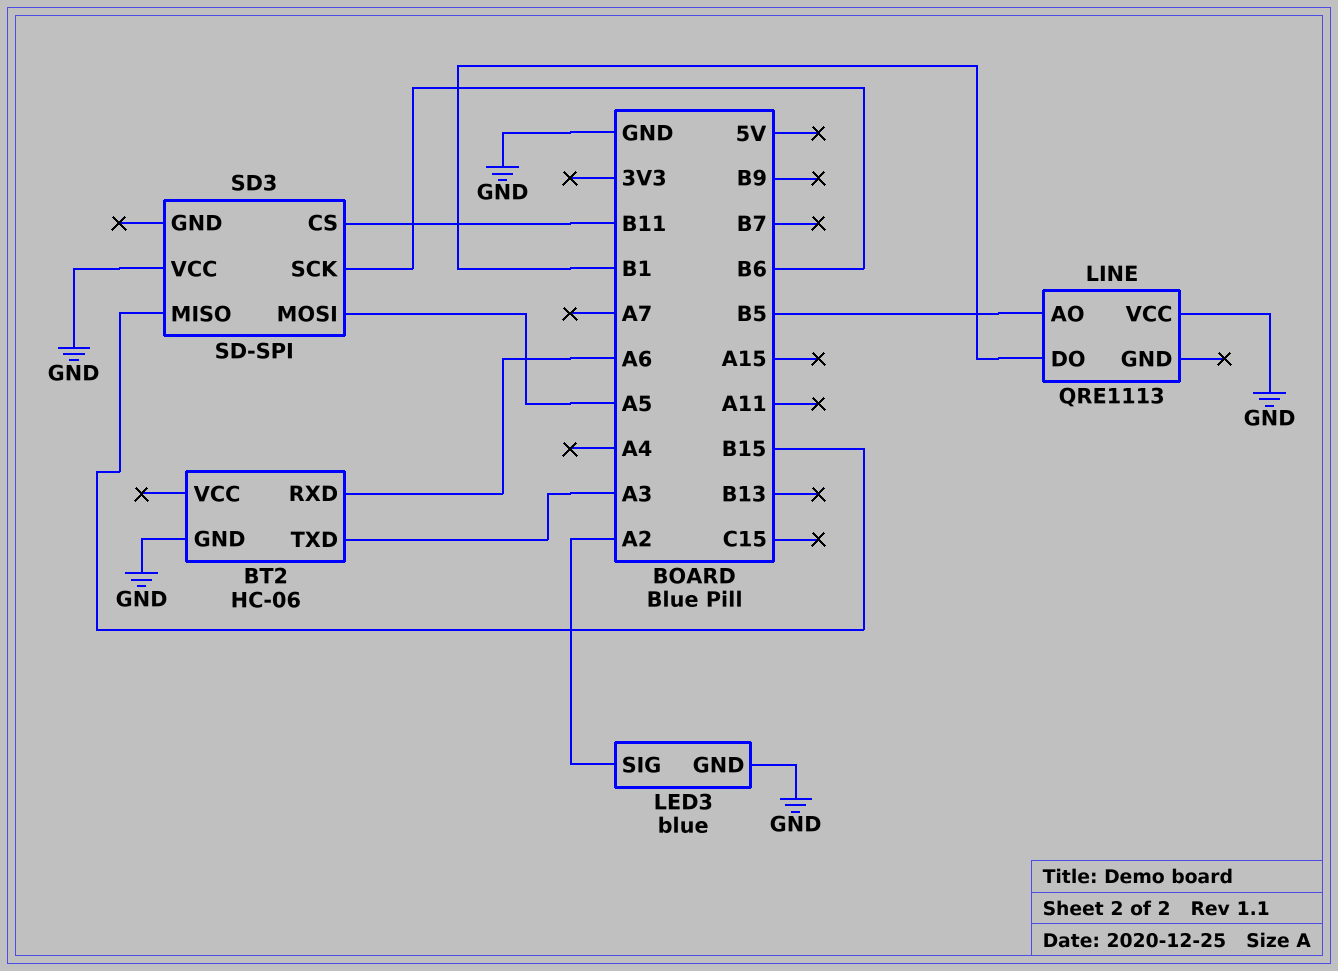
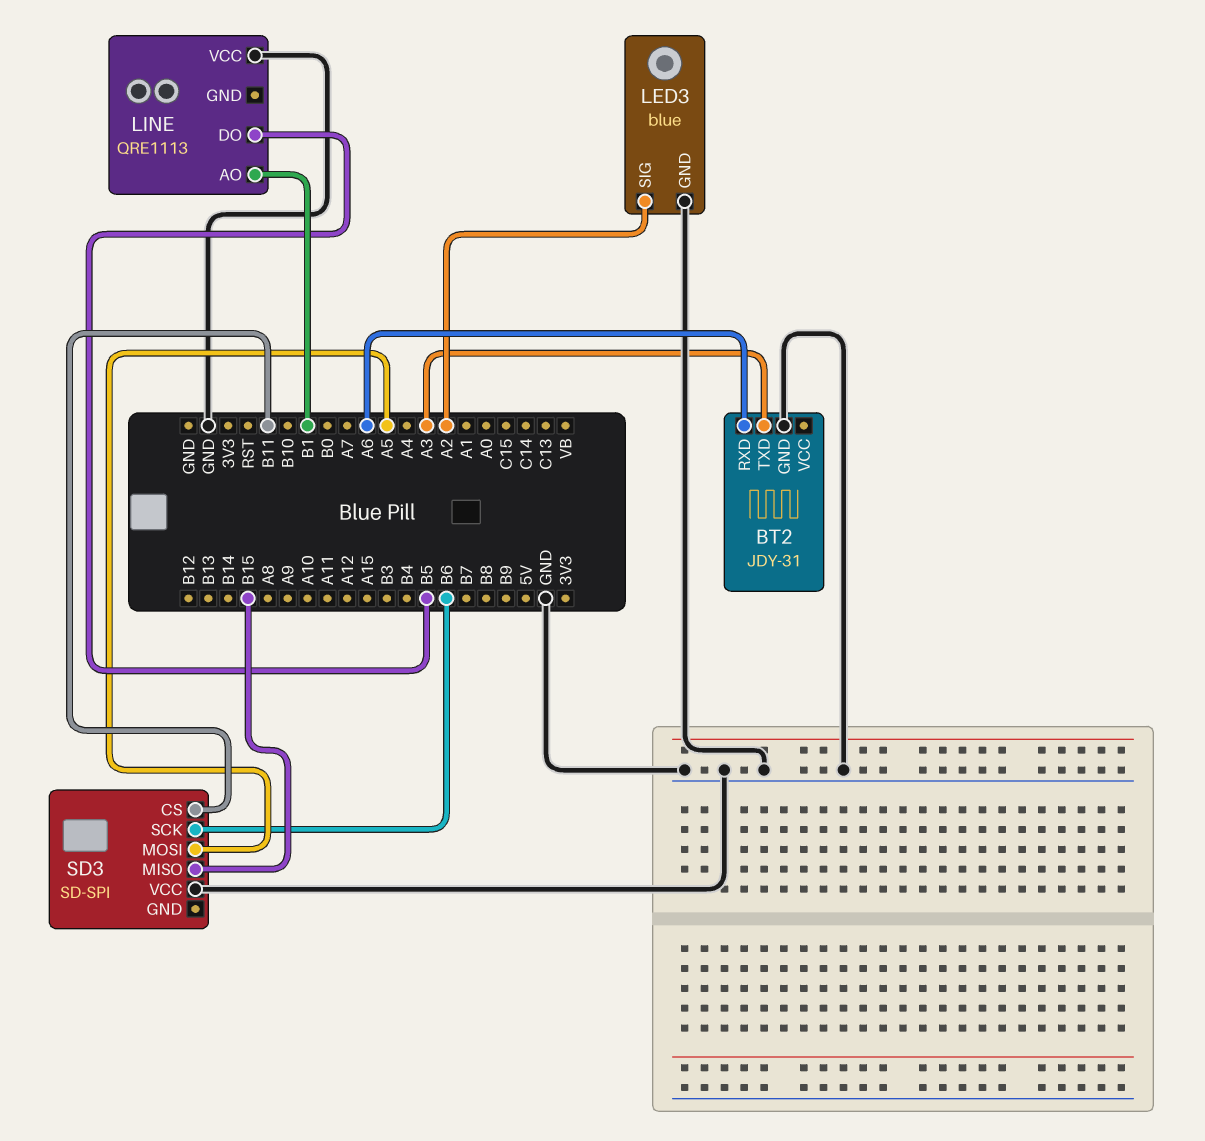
BT2: HC-06 -> JDY-31
LINE pin AO: B5 -> B1
LINE pin DO: B1 -> B5

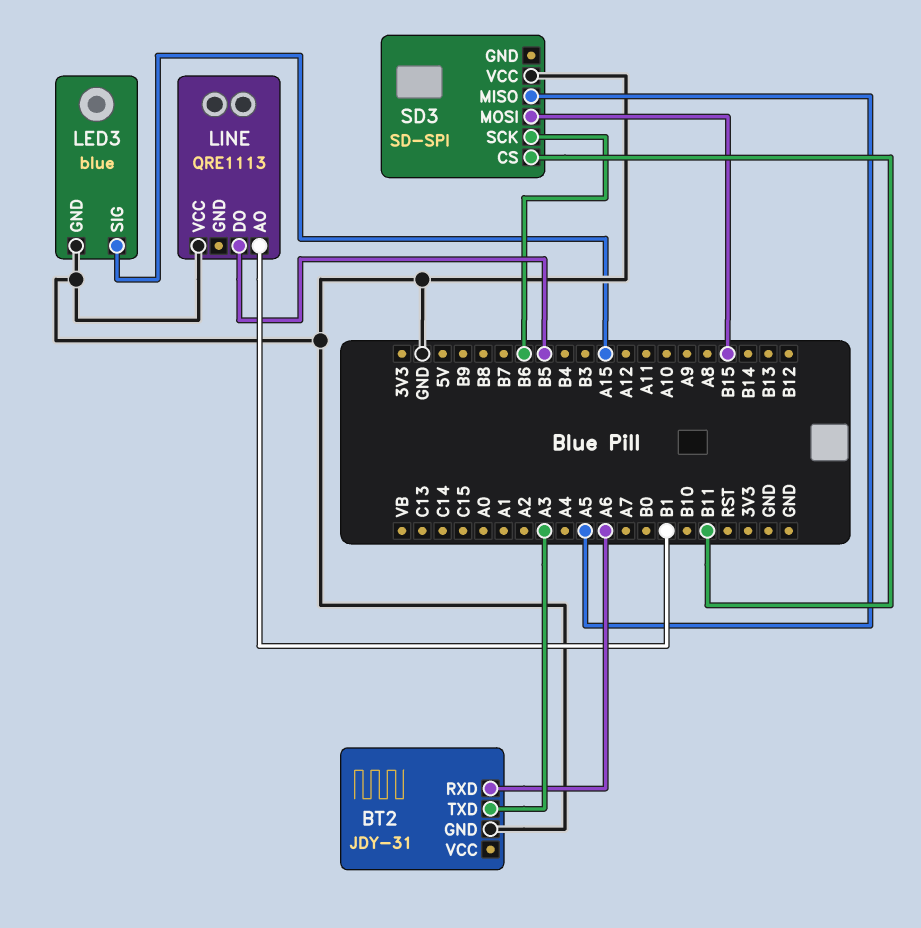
LED3 pin SIG: A2 -> A15
SD3 pin MISO: B15 -> A5
SD3 pin MOSI: A5 -> B15

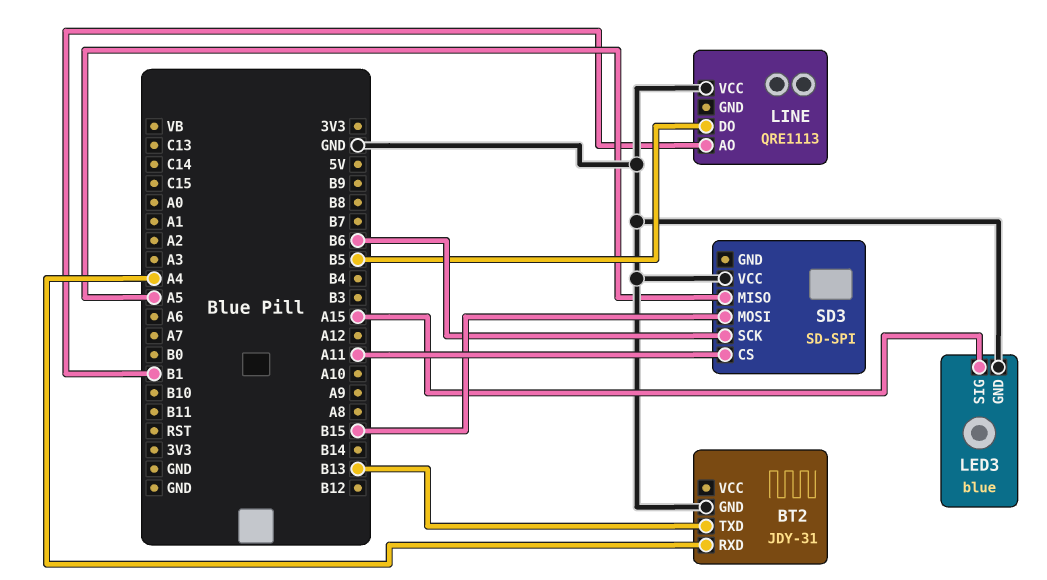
BT2 pin RXD: A6 -> A4
BT2 pin TXD: A3 -> B13
SD3 pin CS: B11 -> A11

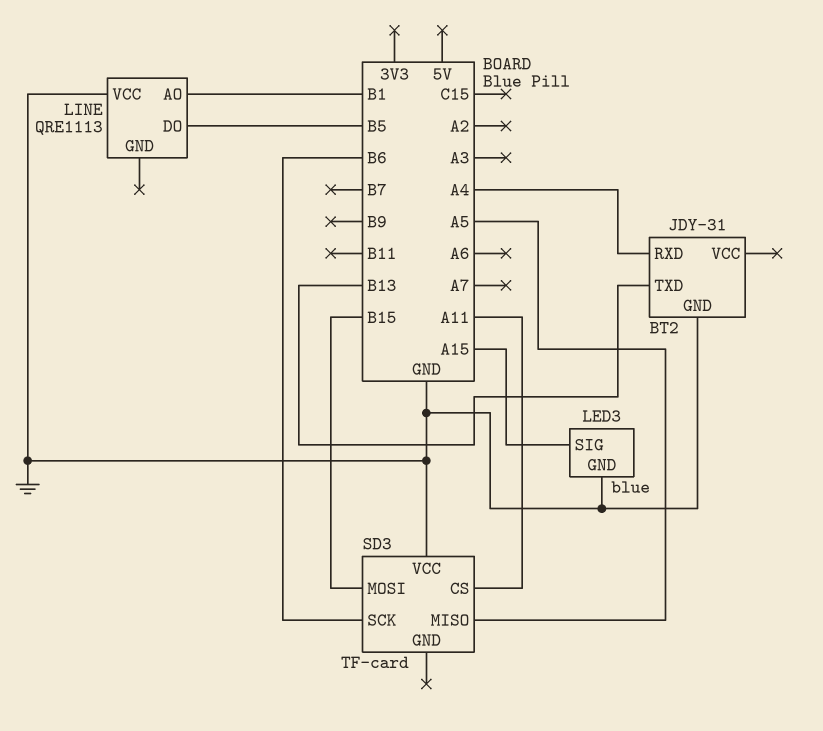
SD3: SD-SPI -> TF-card

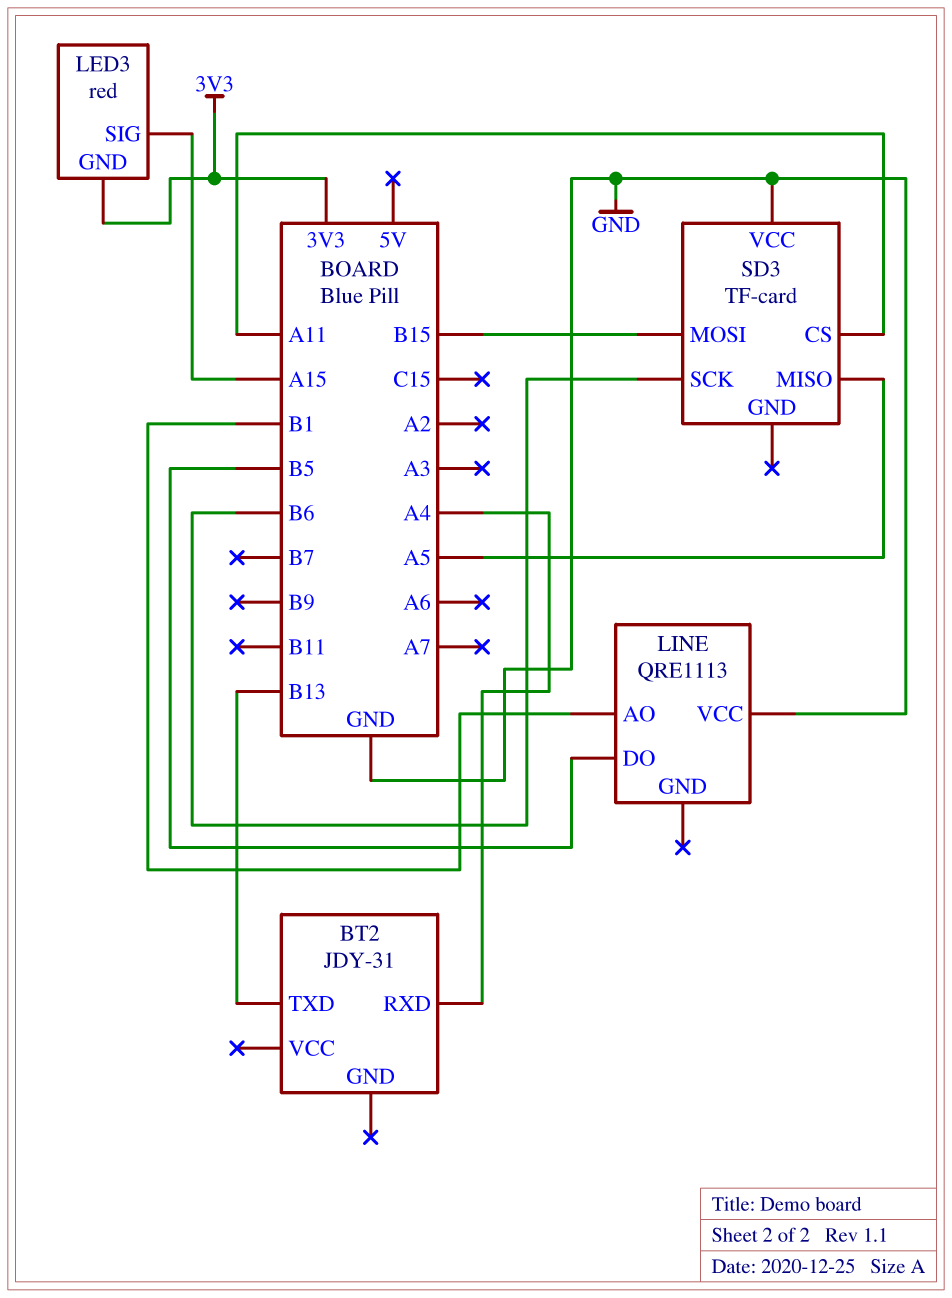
BT2 pin GND: GND -> none
LED3: blue -> red
LED3 pin GND: GND -> 3V3

